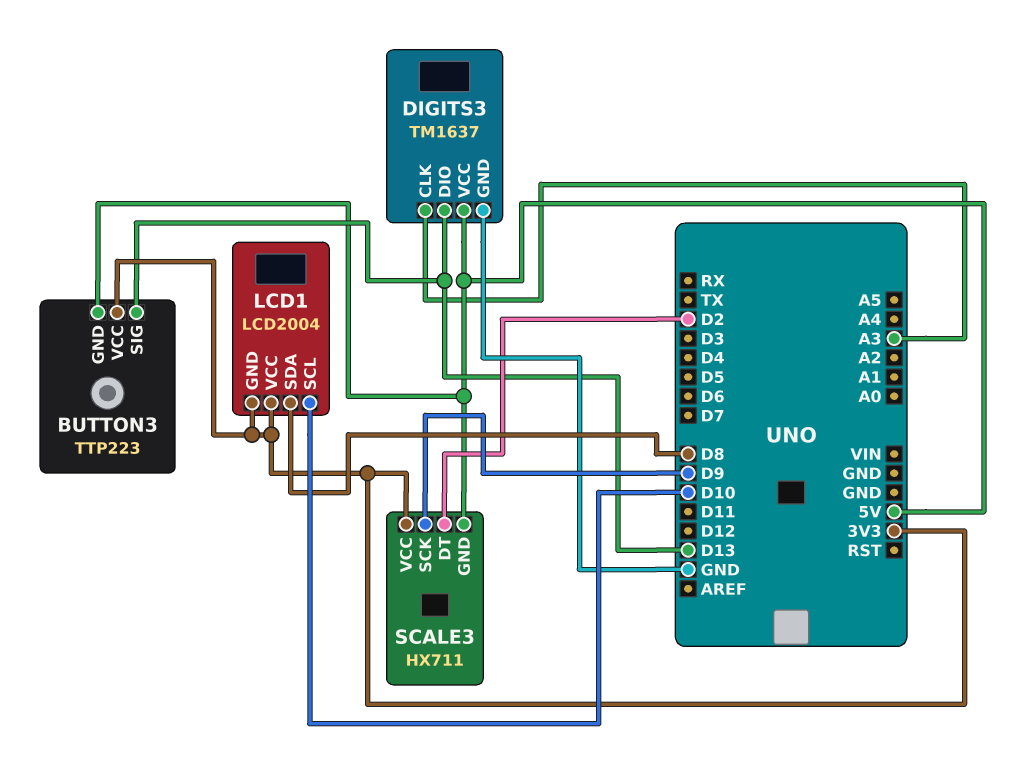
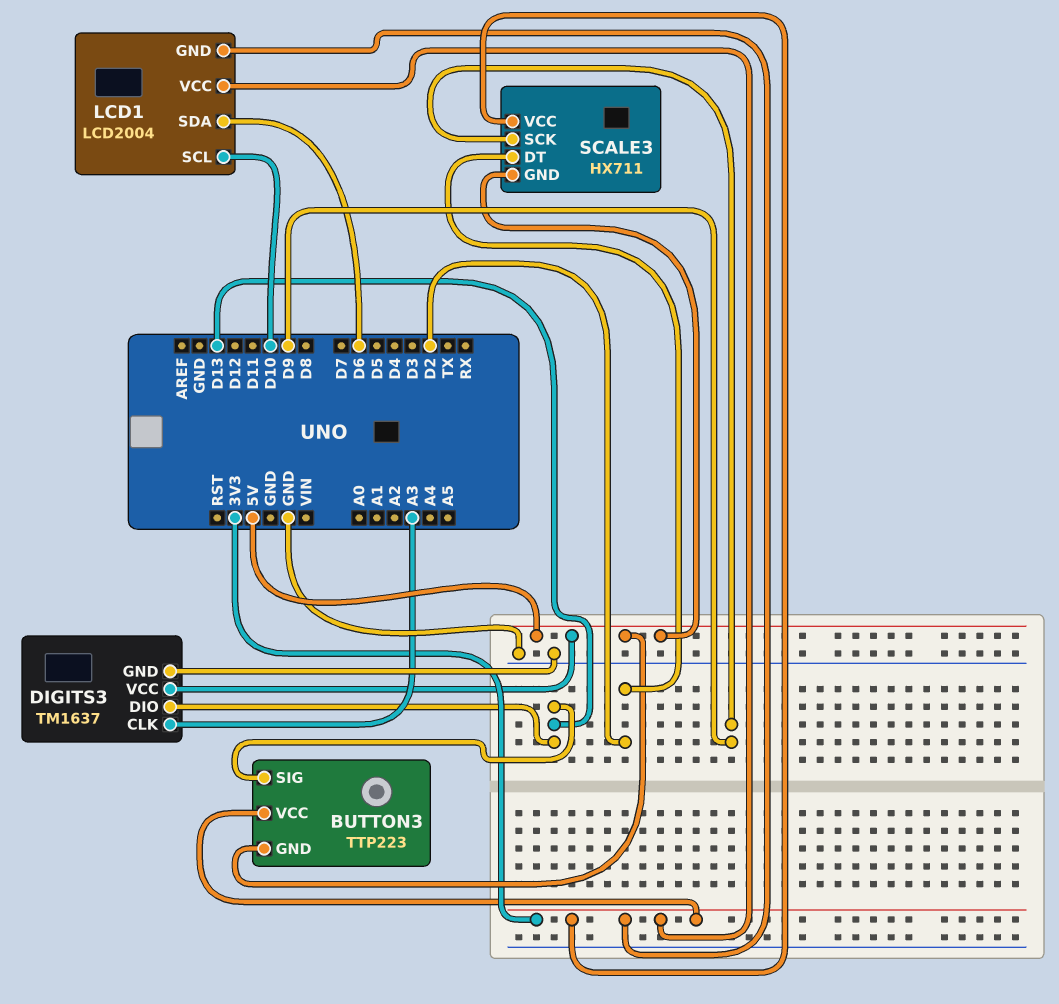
LCD1 pin SDA: D8 -> D6

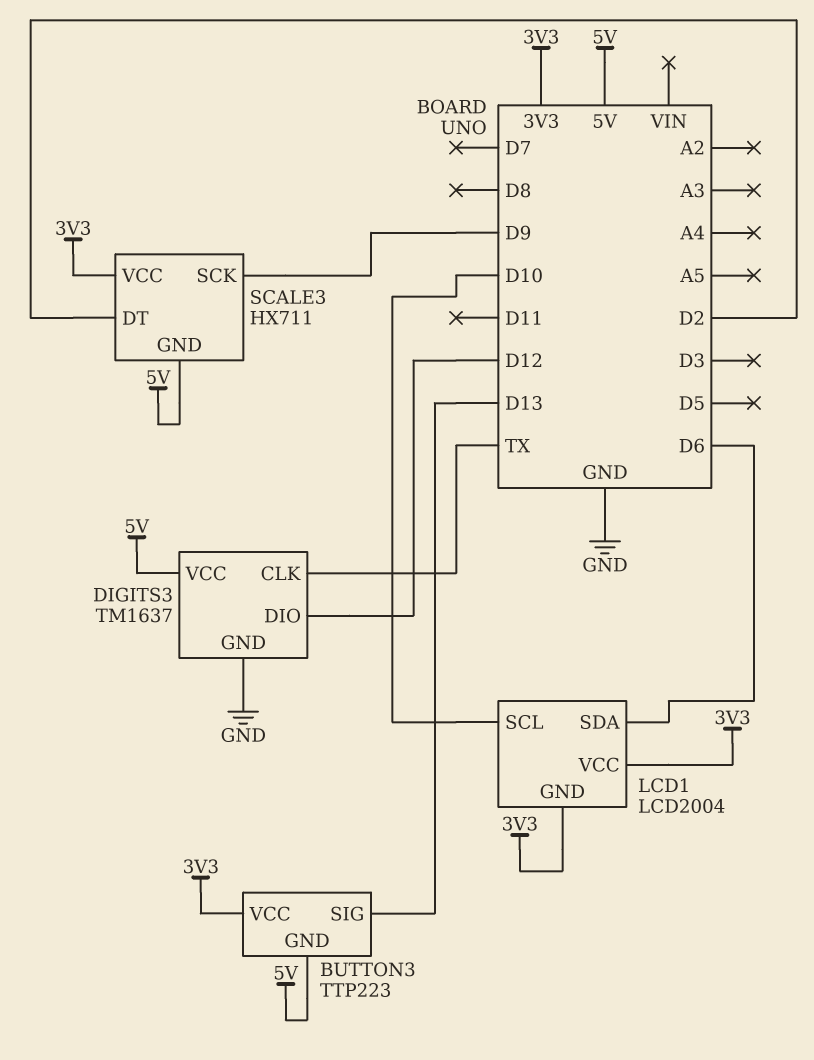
DIGITS3 pin CLK: A3 -> TX
DIGITS3 pin DIO: D13 -> D12

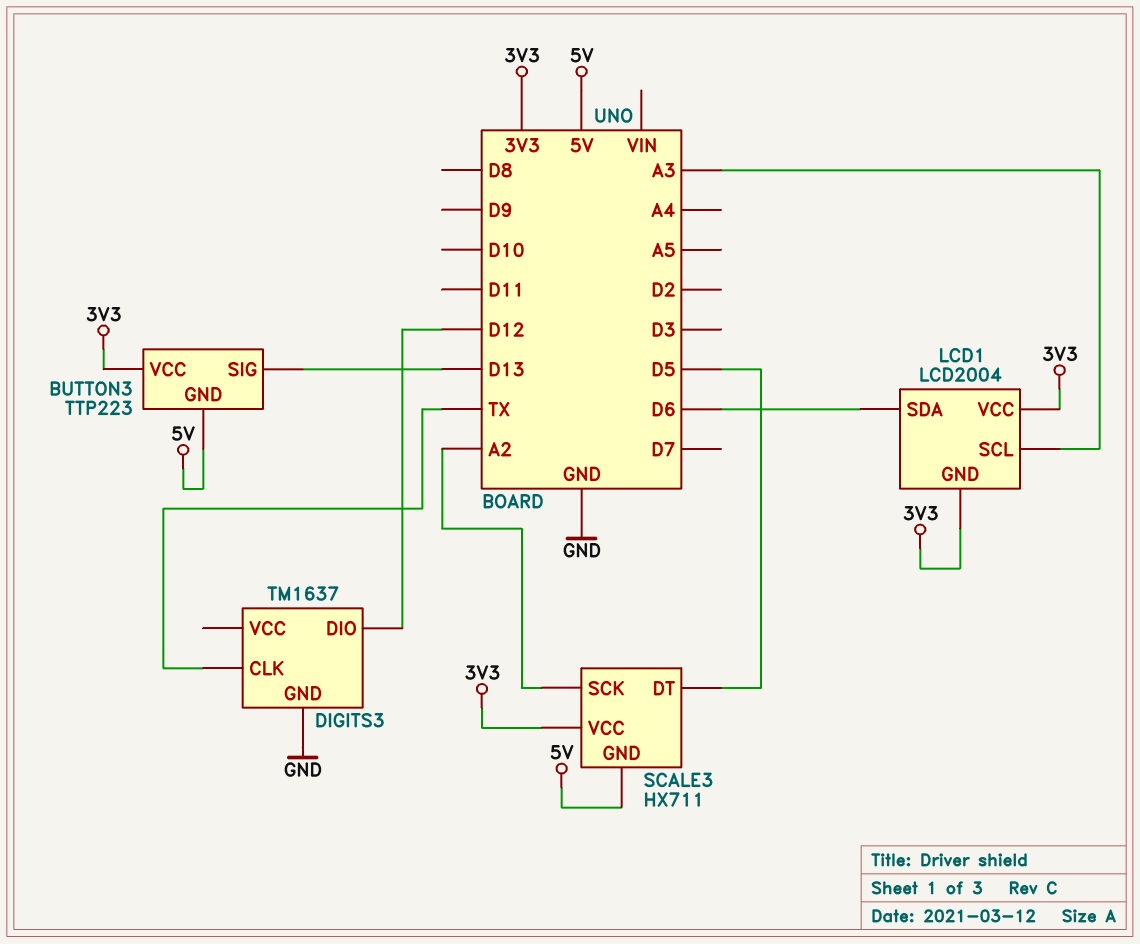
DIGITS3 pin VCC: 5V -> none
LCD1 pin SCL: D10 -> A3
SCALE3 pin DT: D2 -> D5
SCALE3 pin SCK: D9 -> A2

